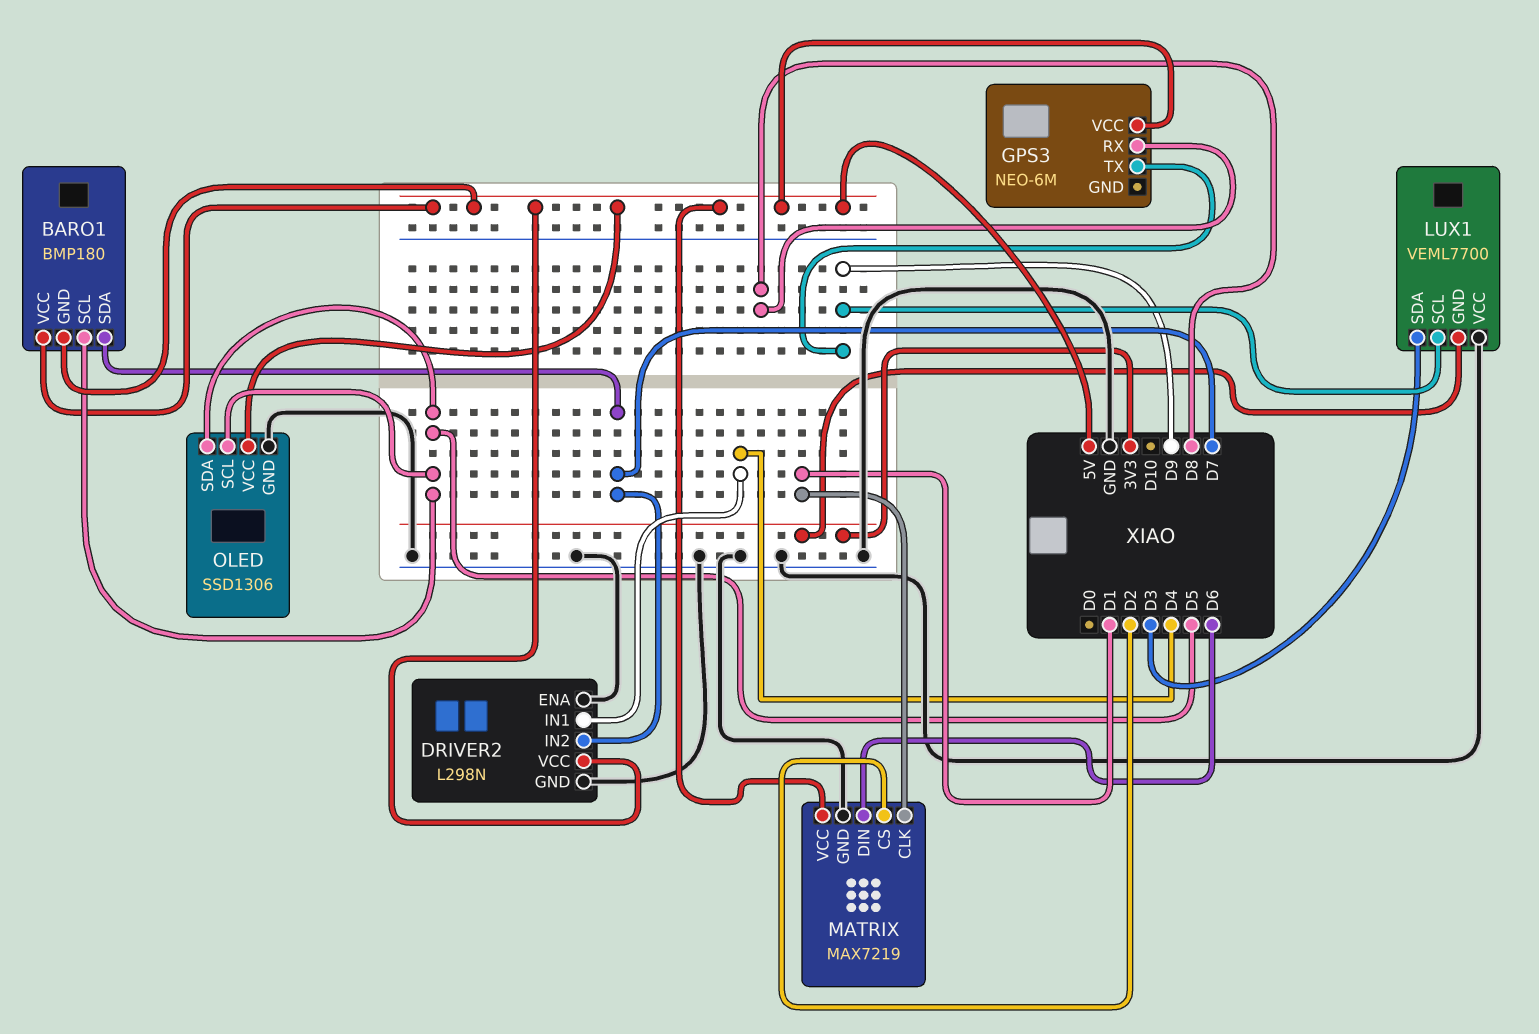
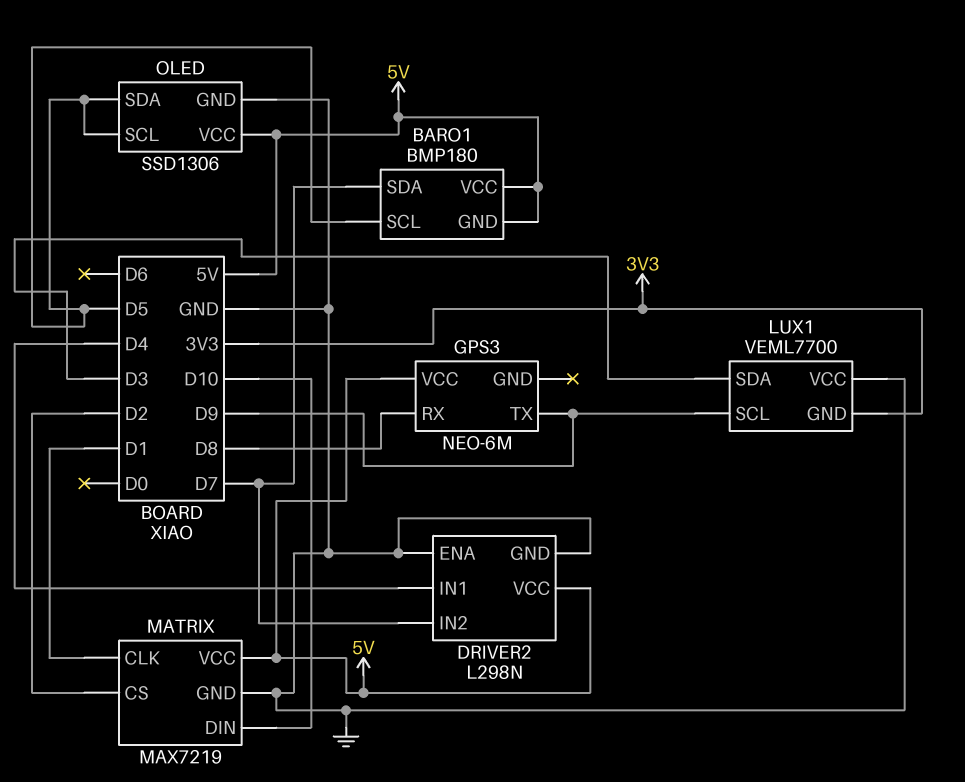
MATRIX pin DIN: D6 -> D10

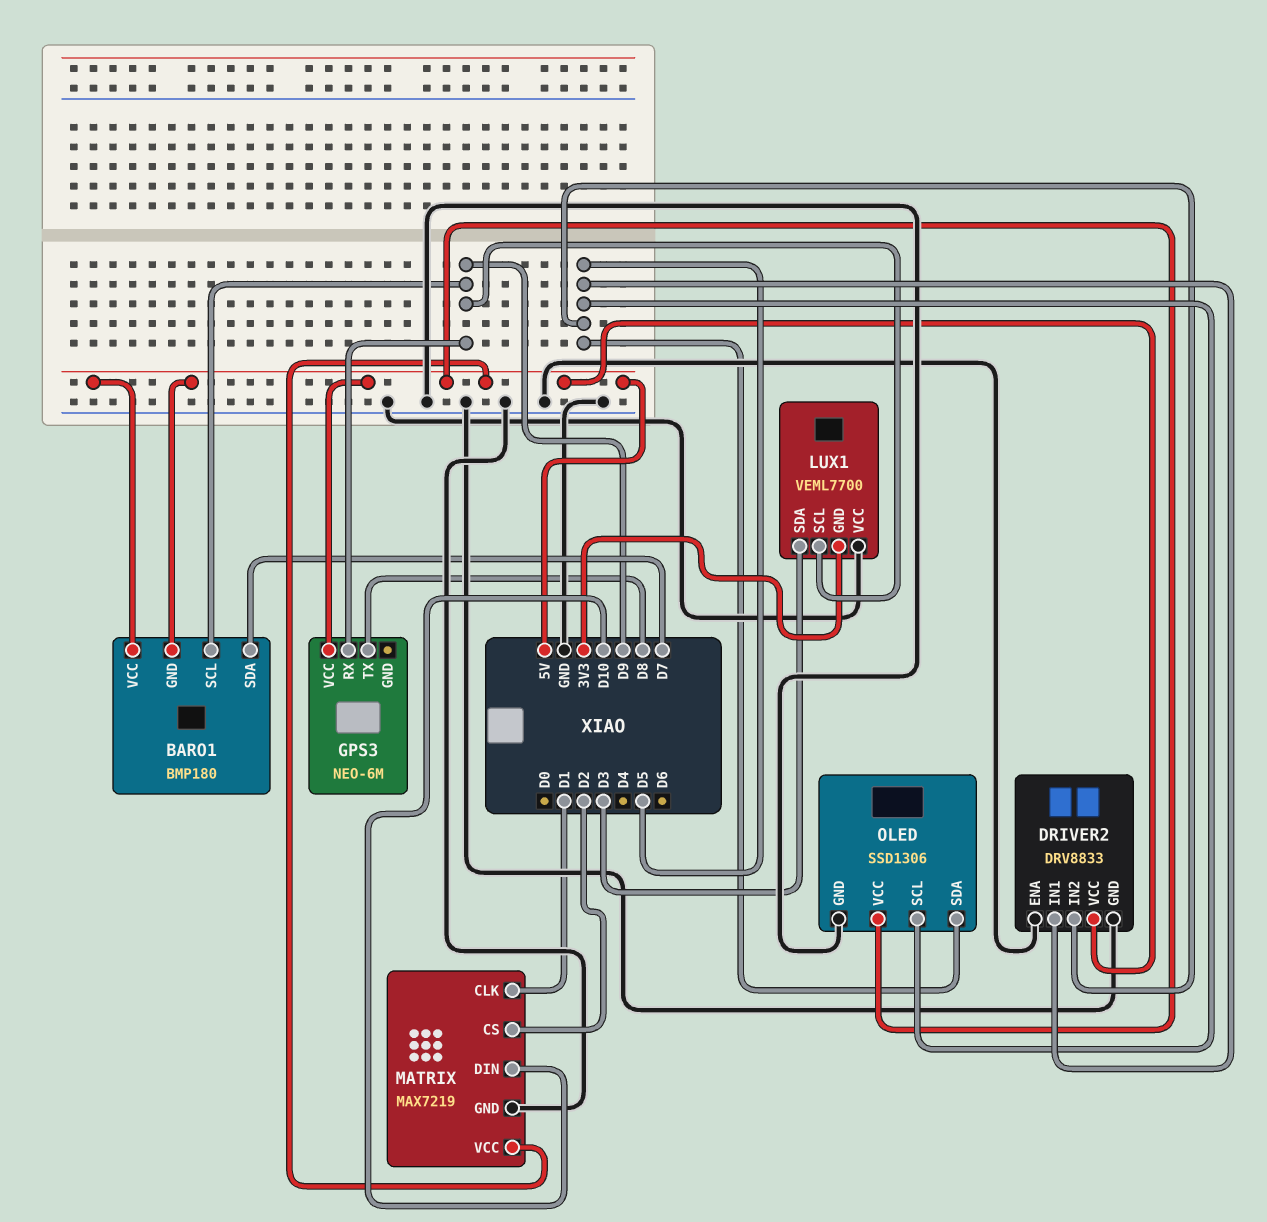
BARO1 pin SCL: D5 -> D9
DRIVER2: L298N -> DRV8833
DRIVER2 pin IN1: D4 -> D5
DRIVER2 pin IN2: D7 -> D5
GPS3 pin RX: D8 -> D9
GPS3 pin TX: D9 -> D8

